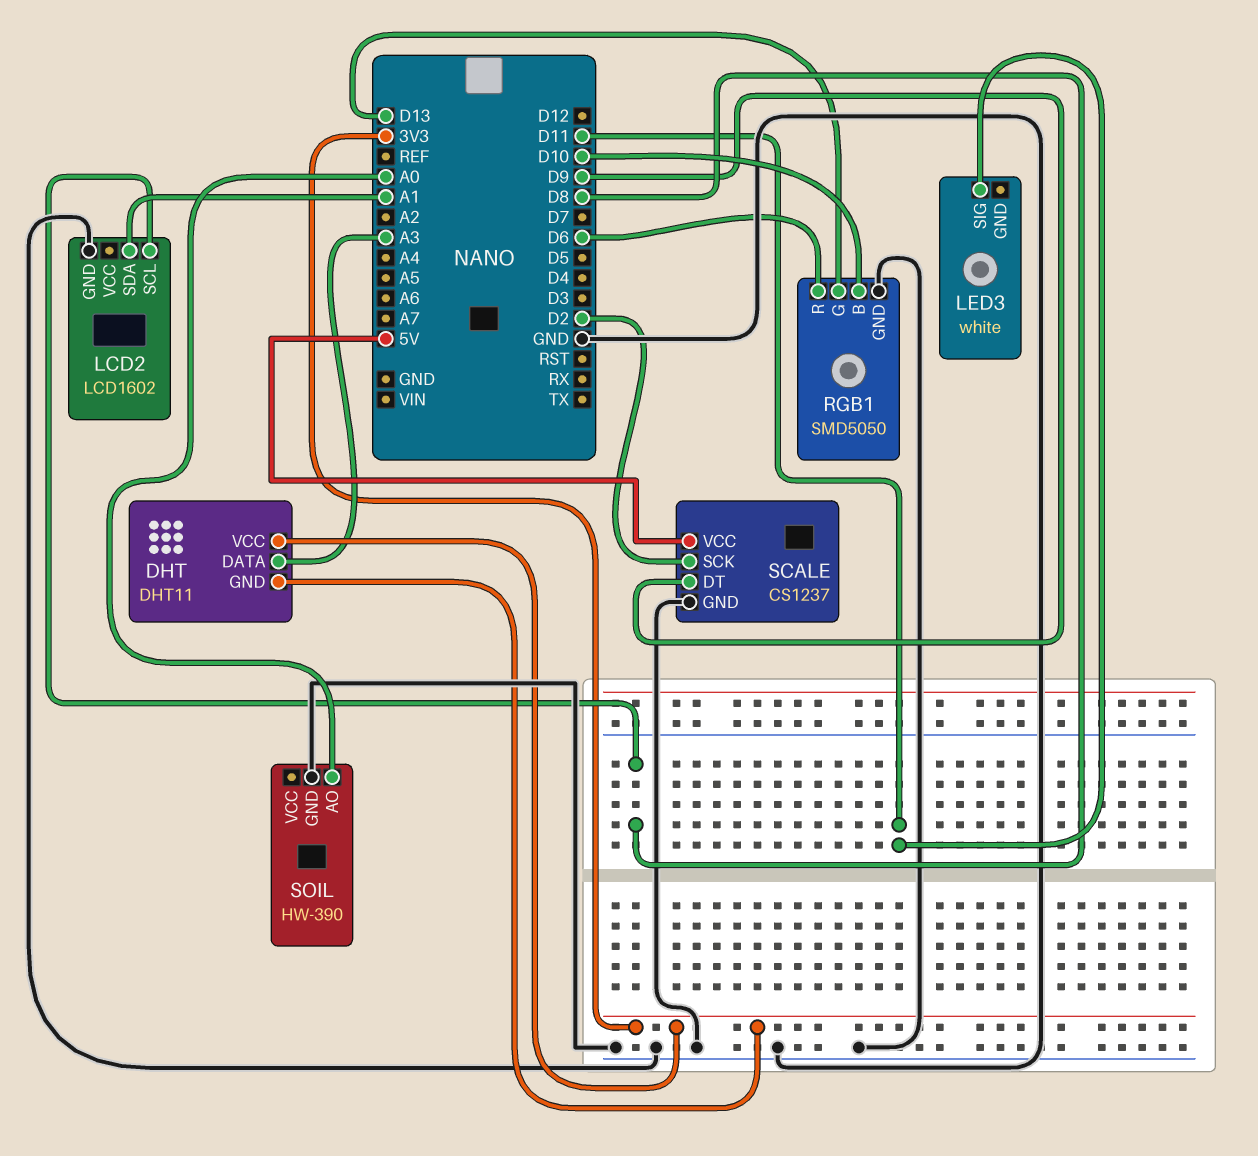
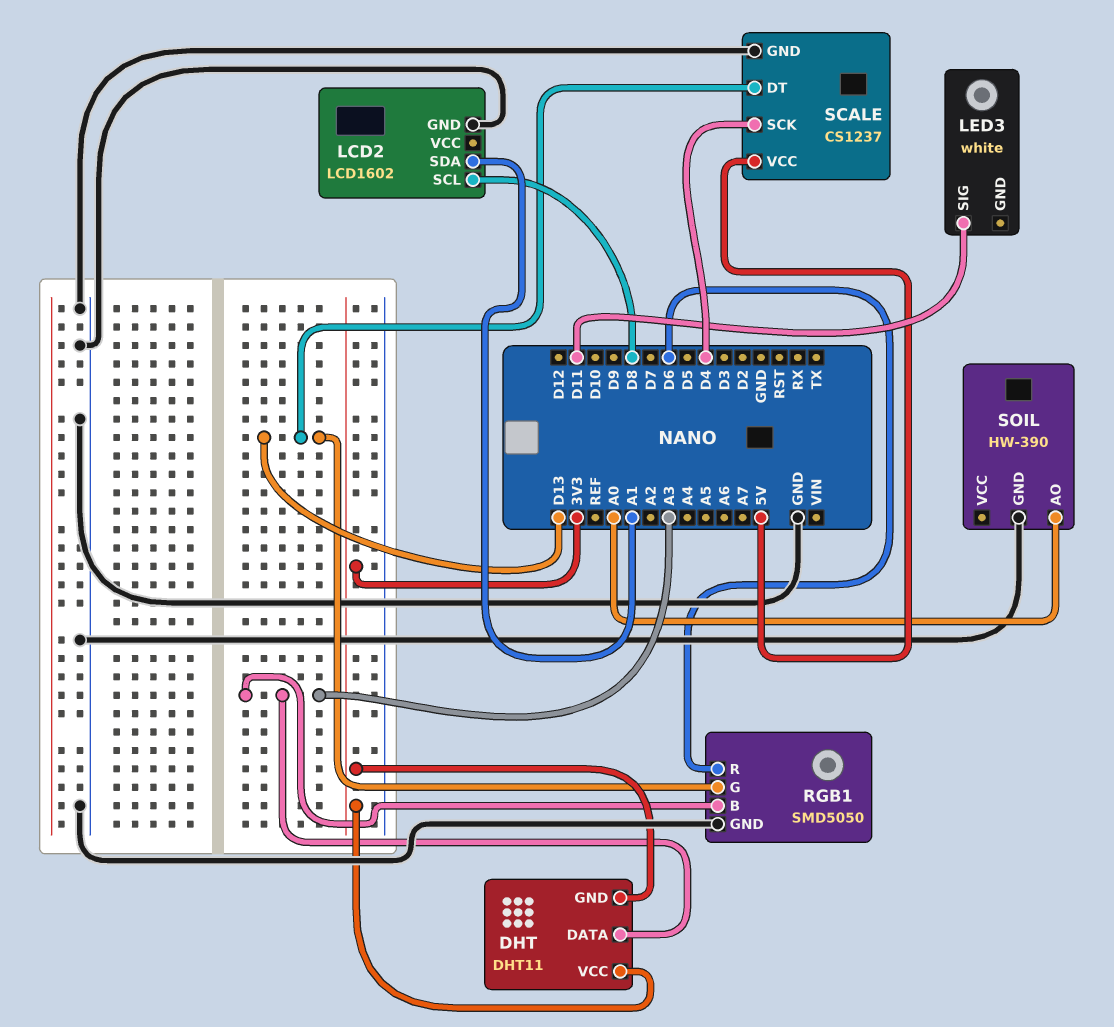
RGB1 pin B: D10 -> A3
SCALE pin DT: D9 -> D13
SCALE pin SCK: D2 -> D4

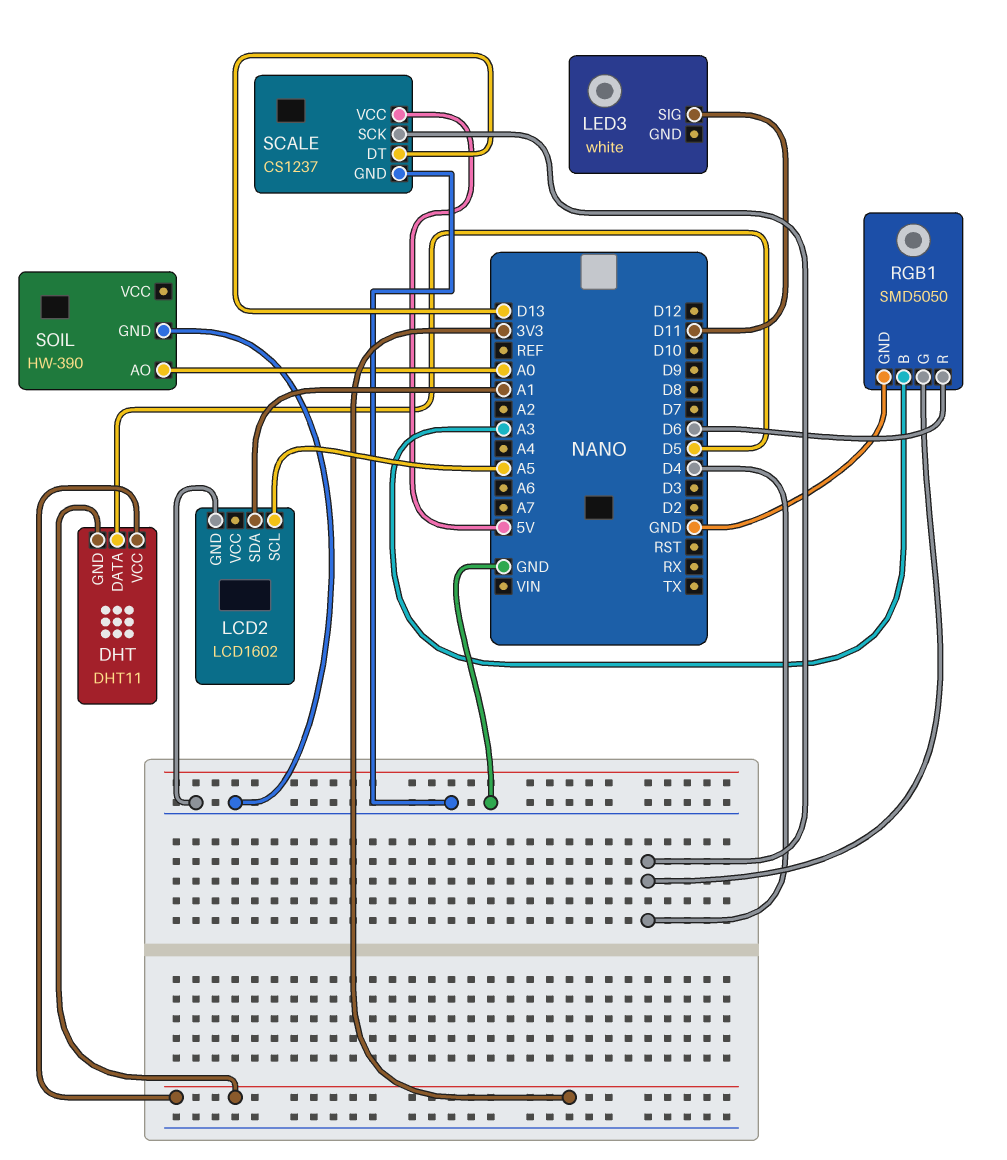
DHT pin DATA: A3 -> D5
LCD2 pin SCL: D8 -> A5
RGB1 pin G: D13 -> D4

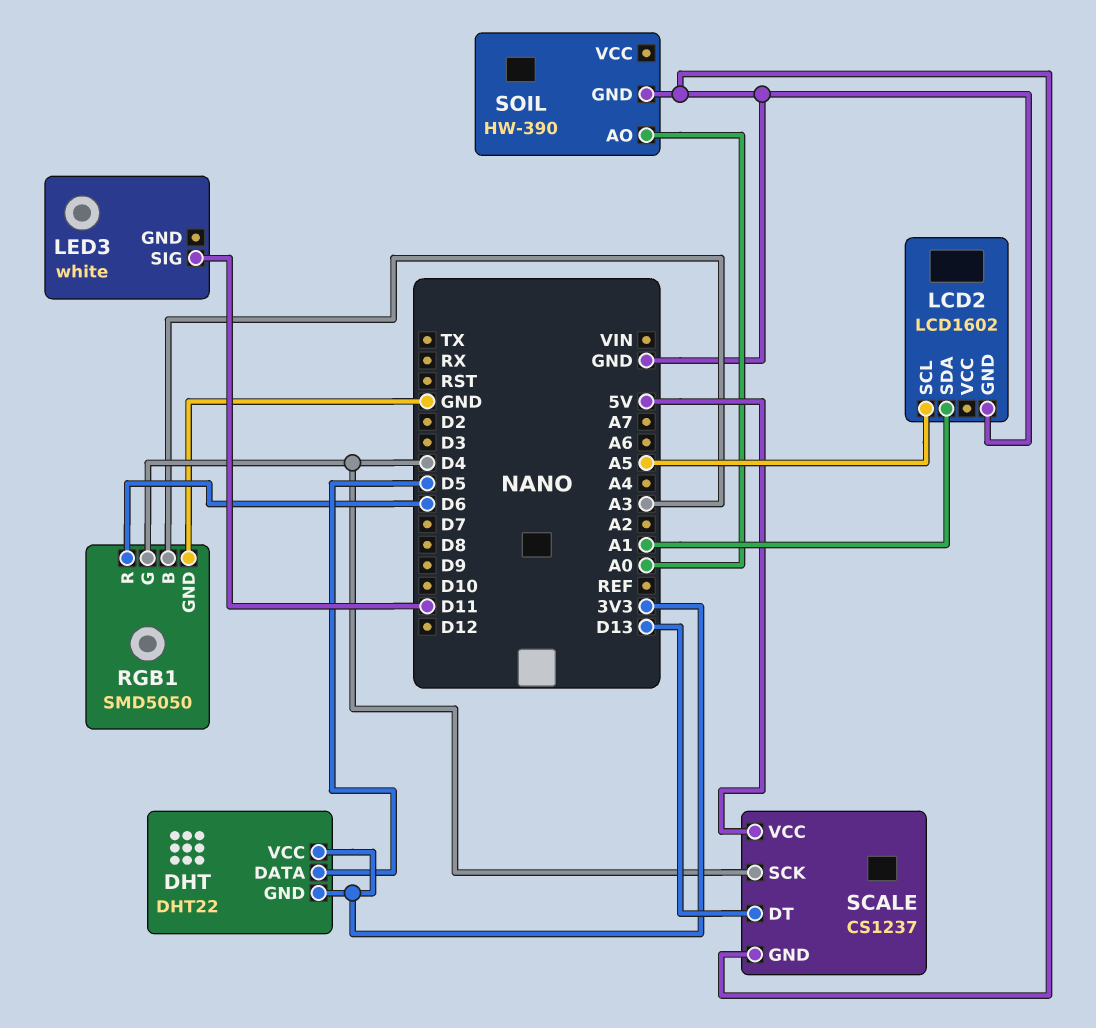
DHT: DHT11 -> DHT22

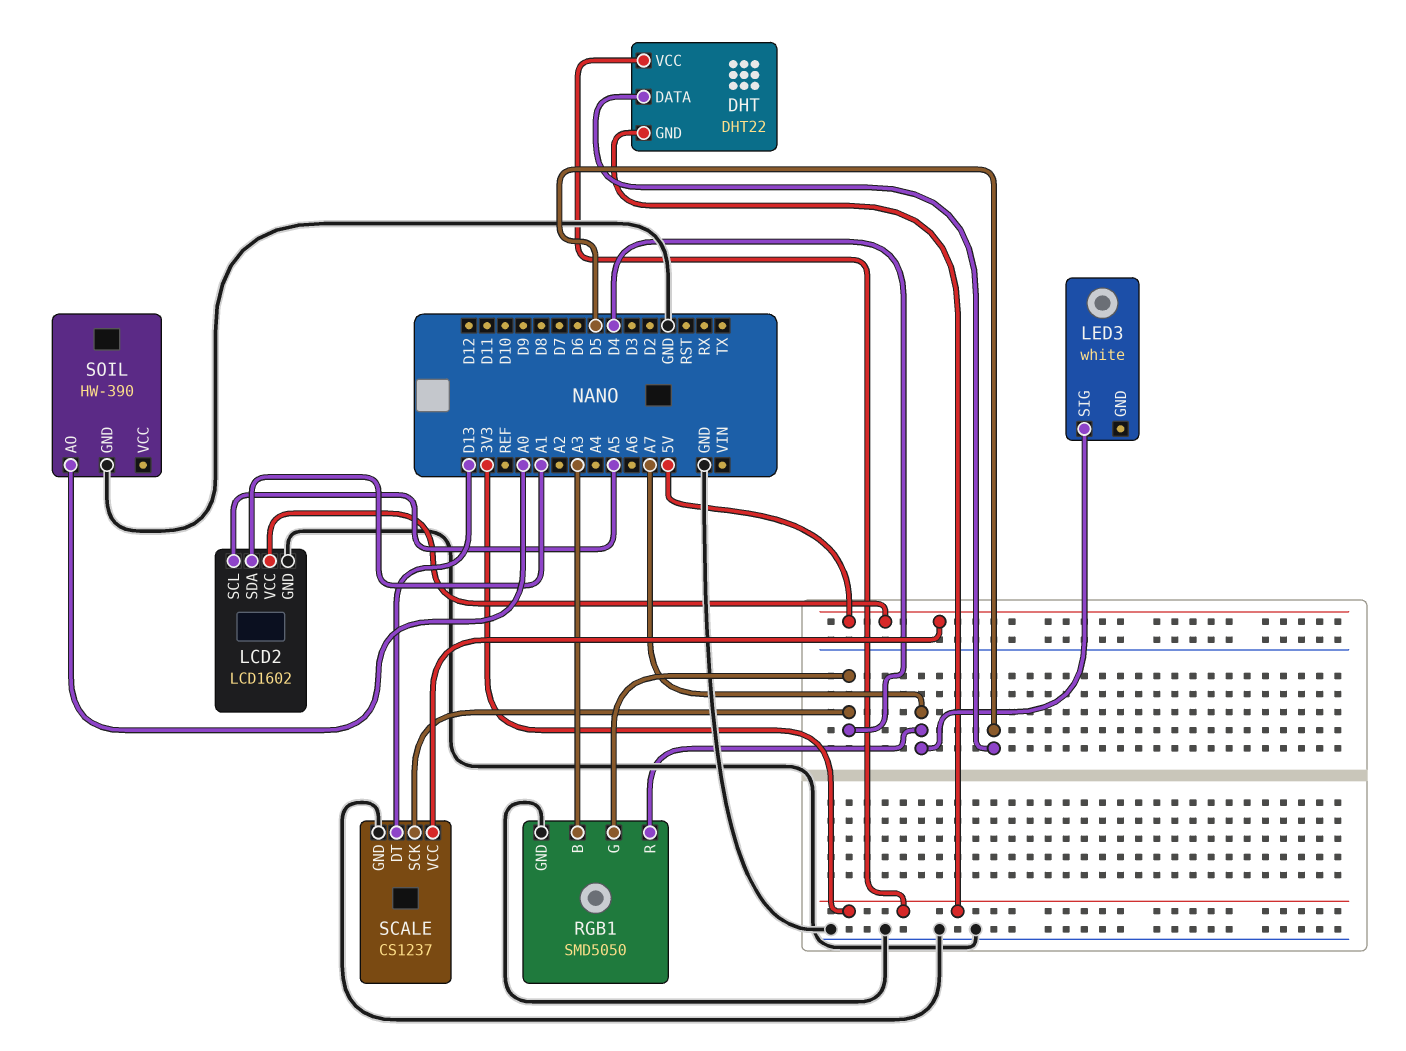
LCD2 pin VCC: none -> 5V
LED3 pin SIG: D11 -> A7
RGB1 pin R: D6 -> A7

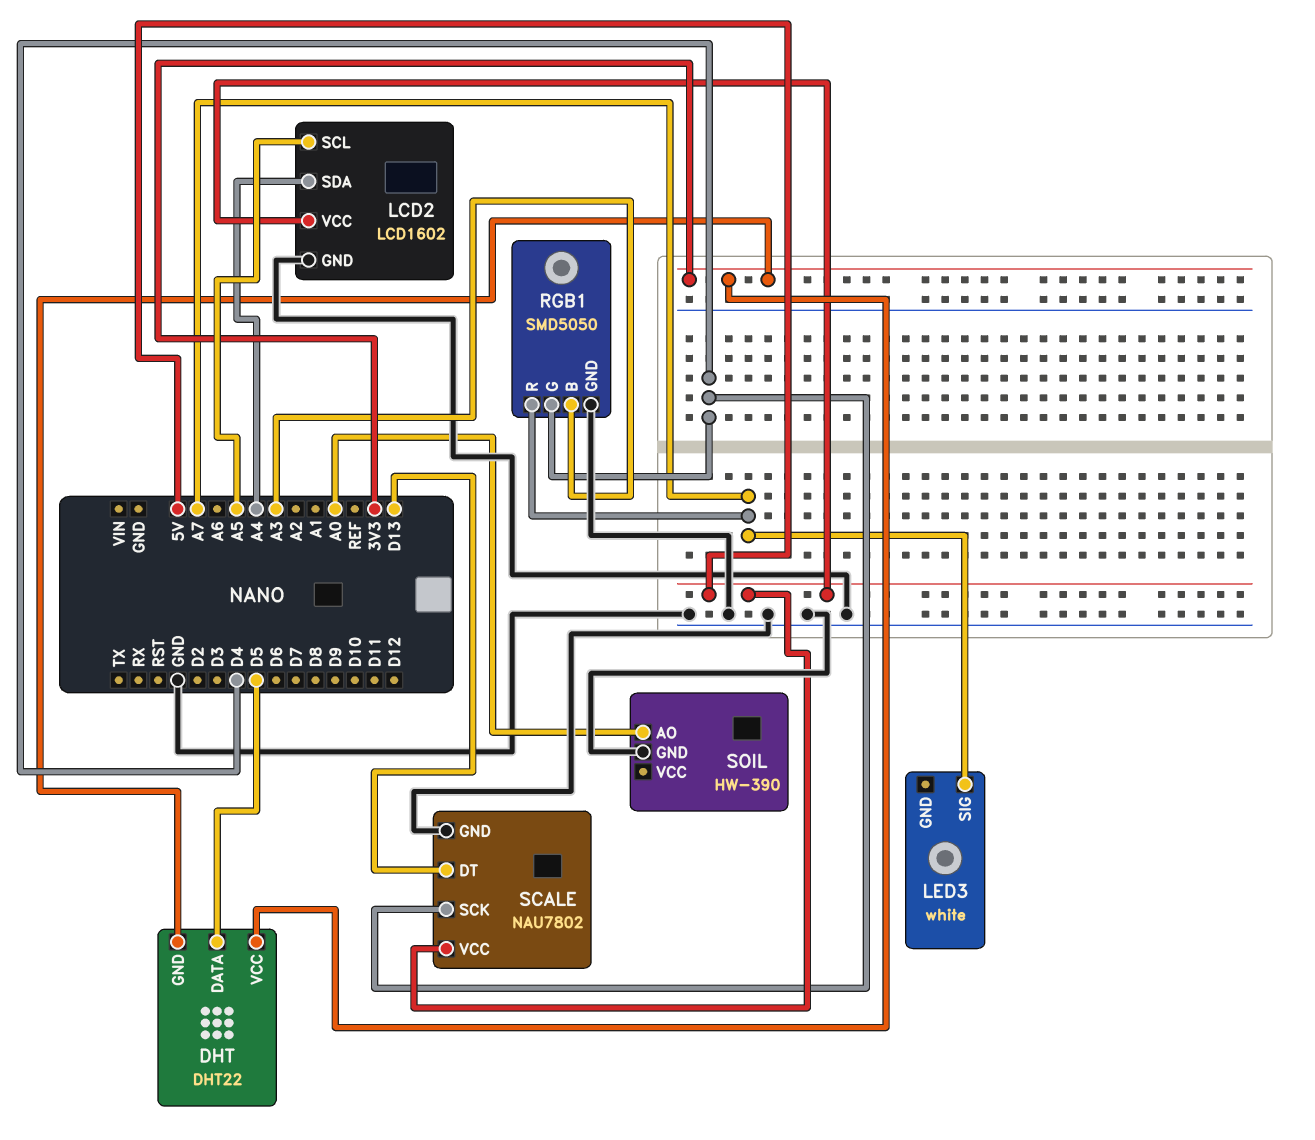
LCD2 pin SDA: A1 -> A4
SCALE: CS1237 -> NAU7802

